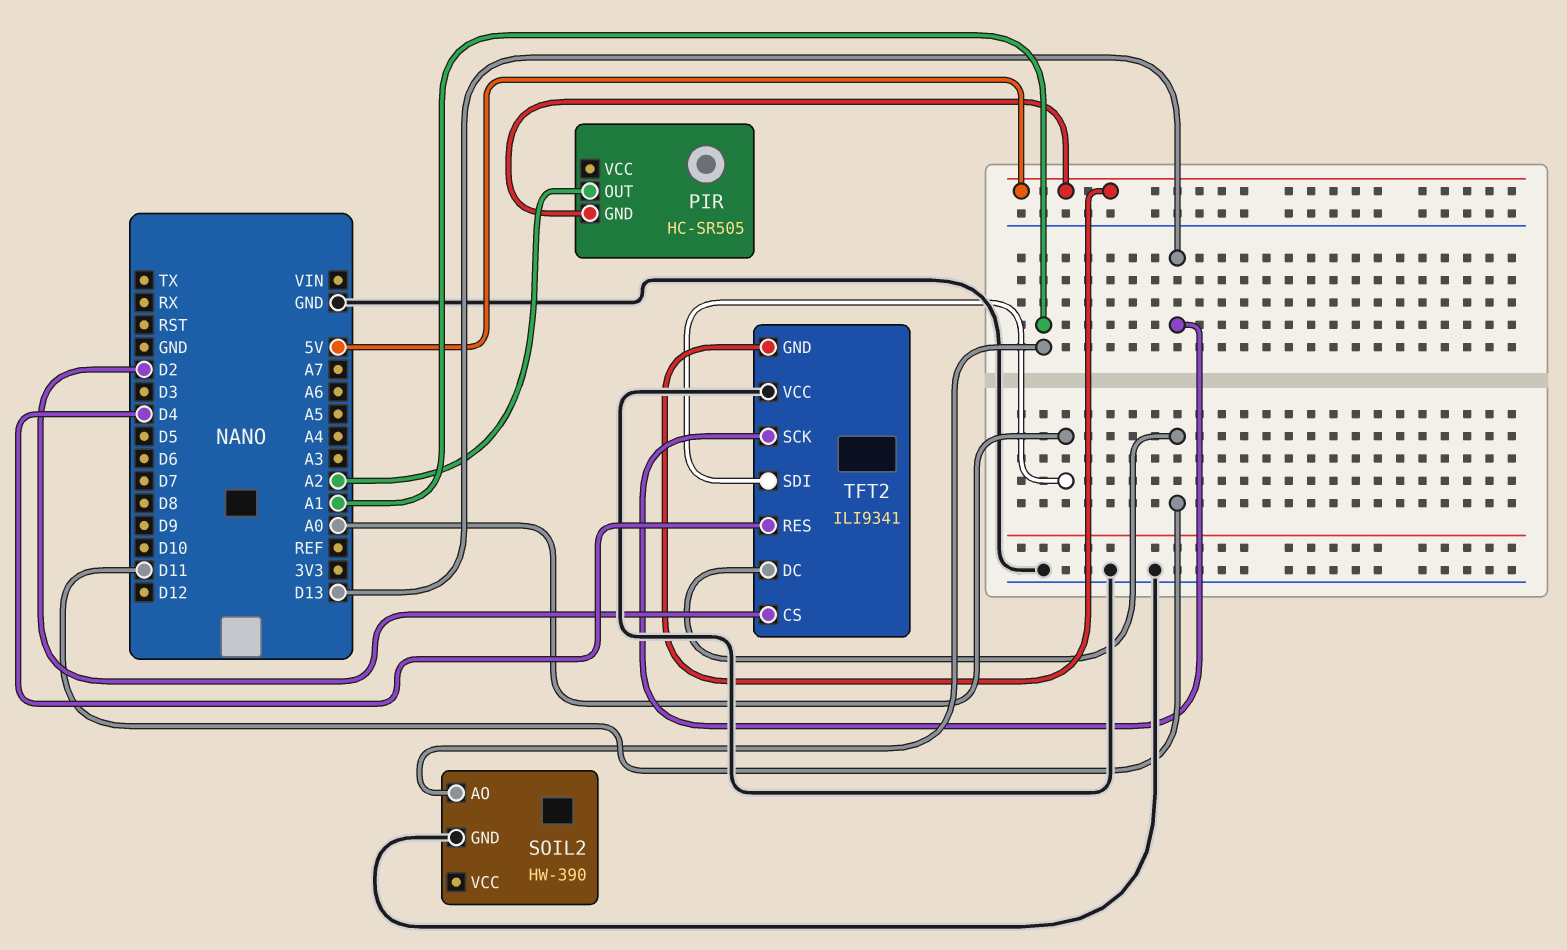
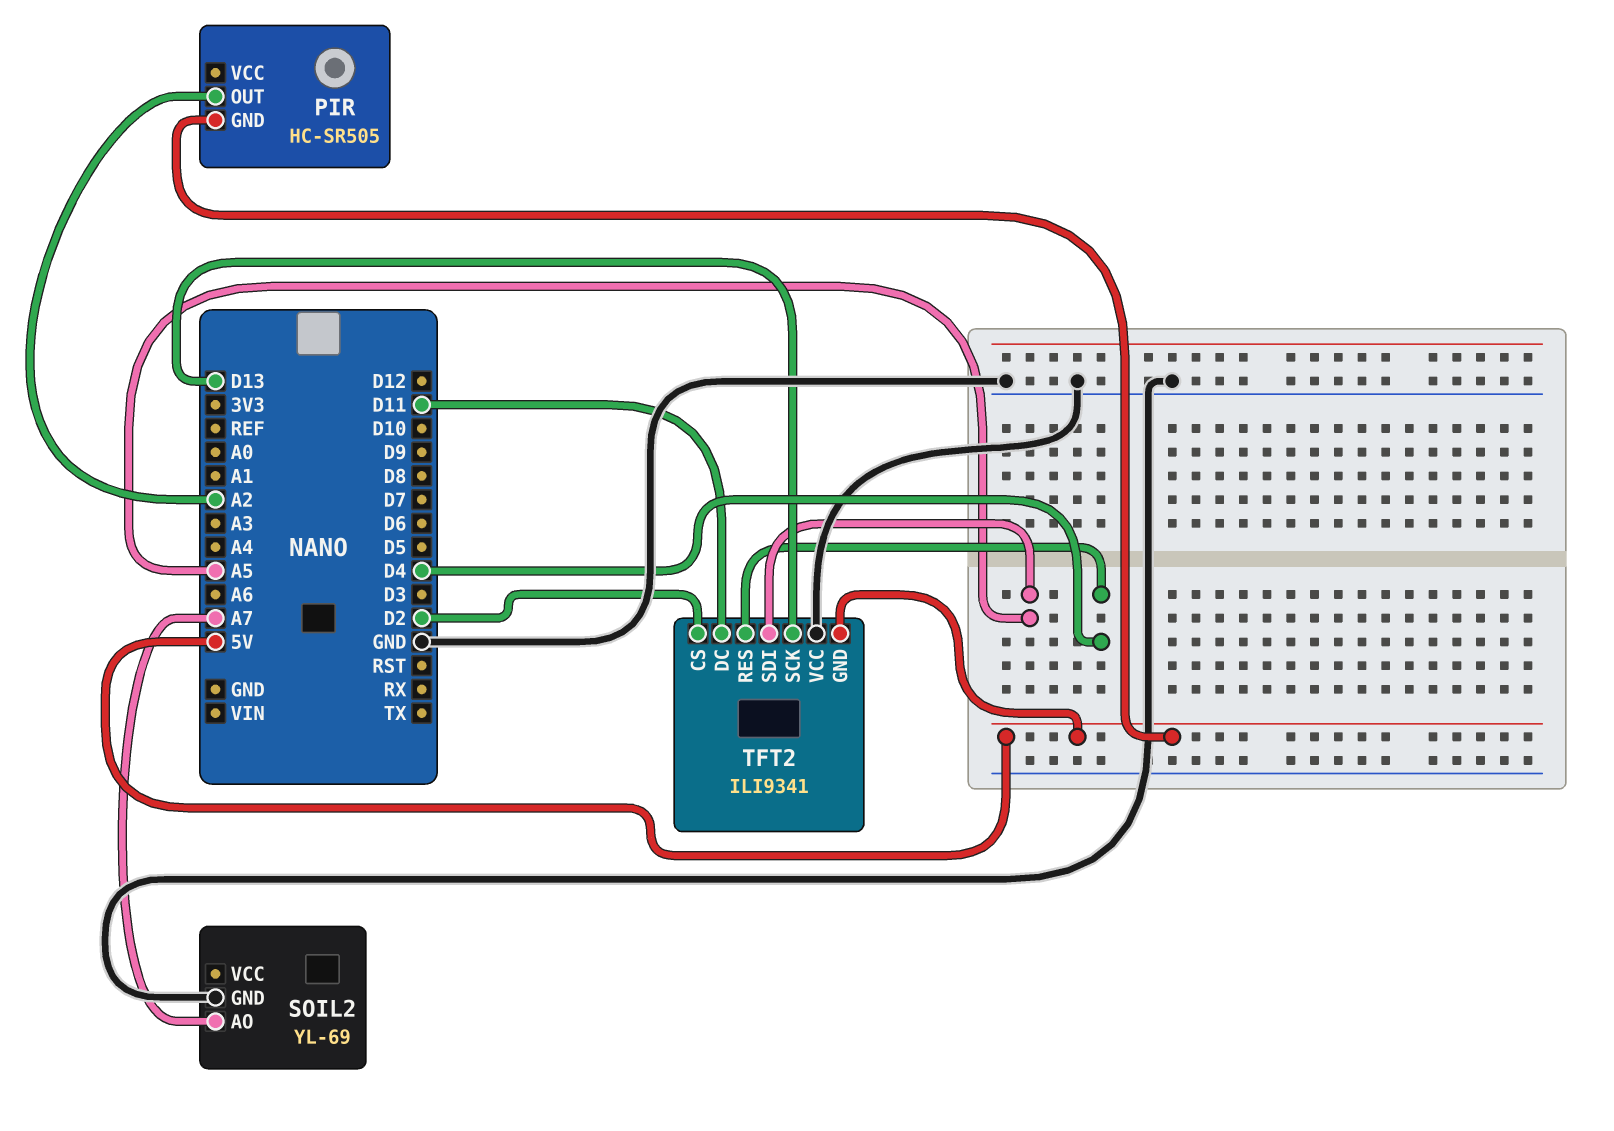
SOIL2: HW-390 -> YL-69
SOIL2 pin AO: A1 -> A7
TFT2 pin SDI: A0 -> A5

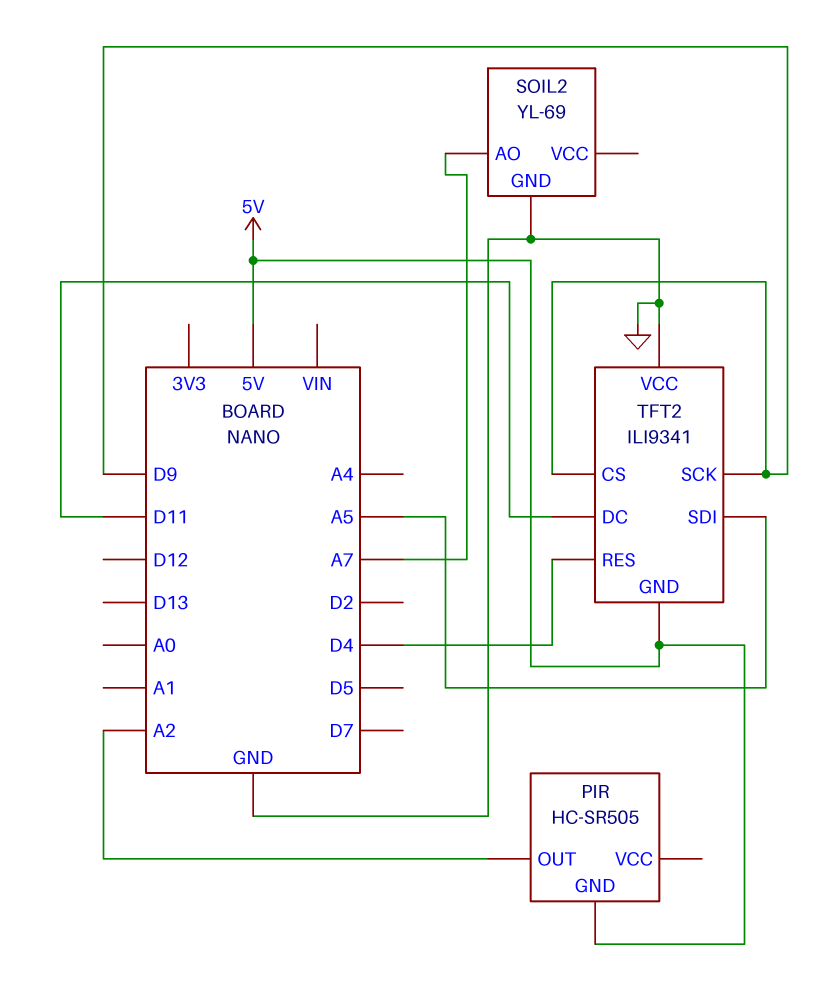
TFT2 pin CS: D2 -> D9
TFT2 pin SCK: D13 -> D9

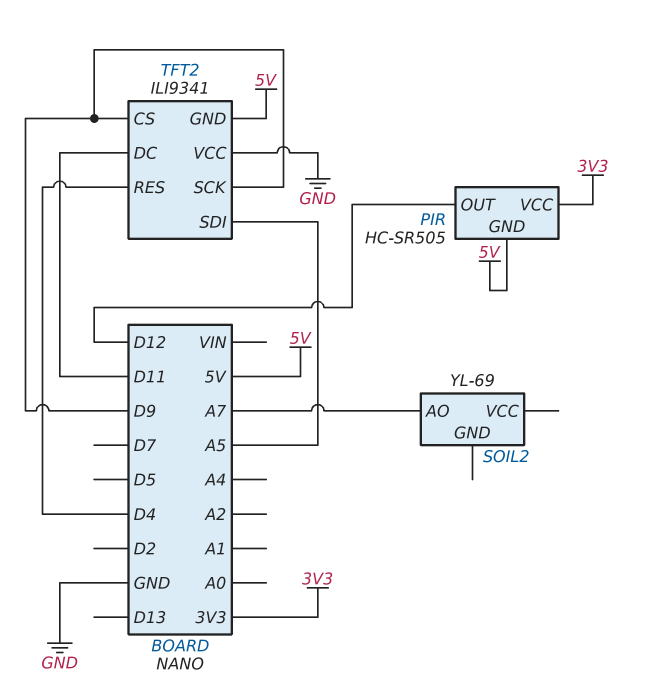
PIR pin OUT: A2 -> D12
PIR pin VCC: none -> 3V3
SOIL2 pin GND: GND -> none

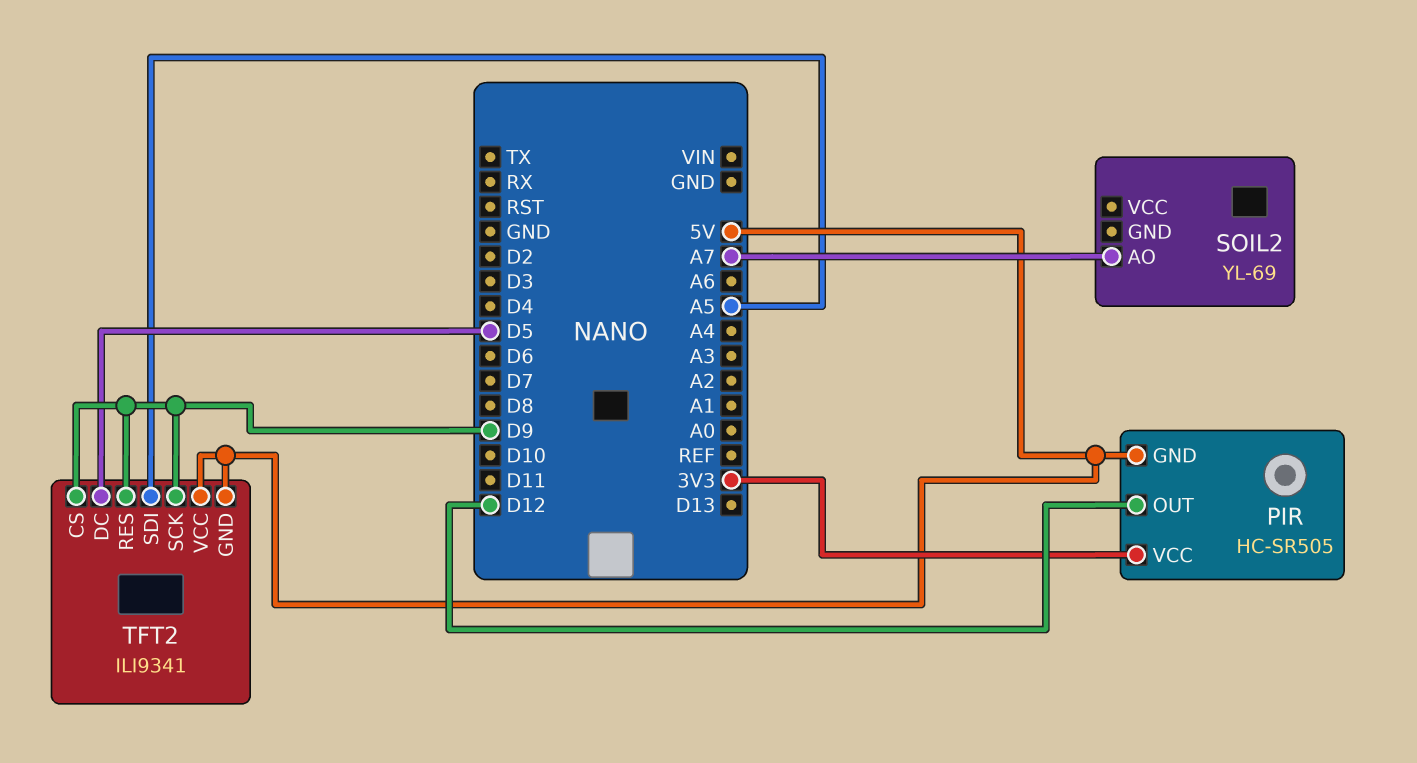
TFT2 pin DC: D11 -> D5
TFT2 pin RES: D4 -> D9
TFT2 pin VCC: GND -> 5V

